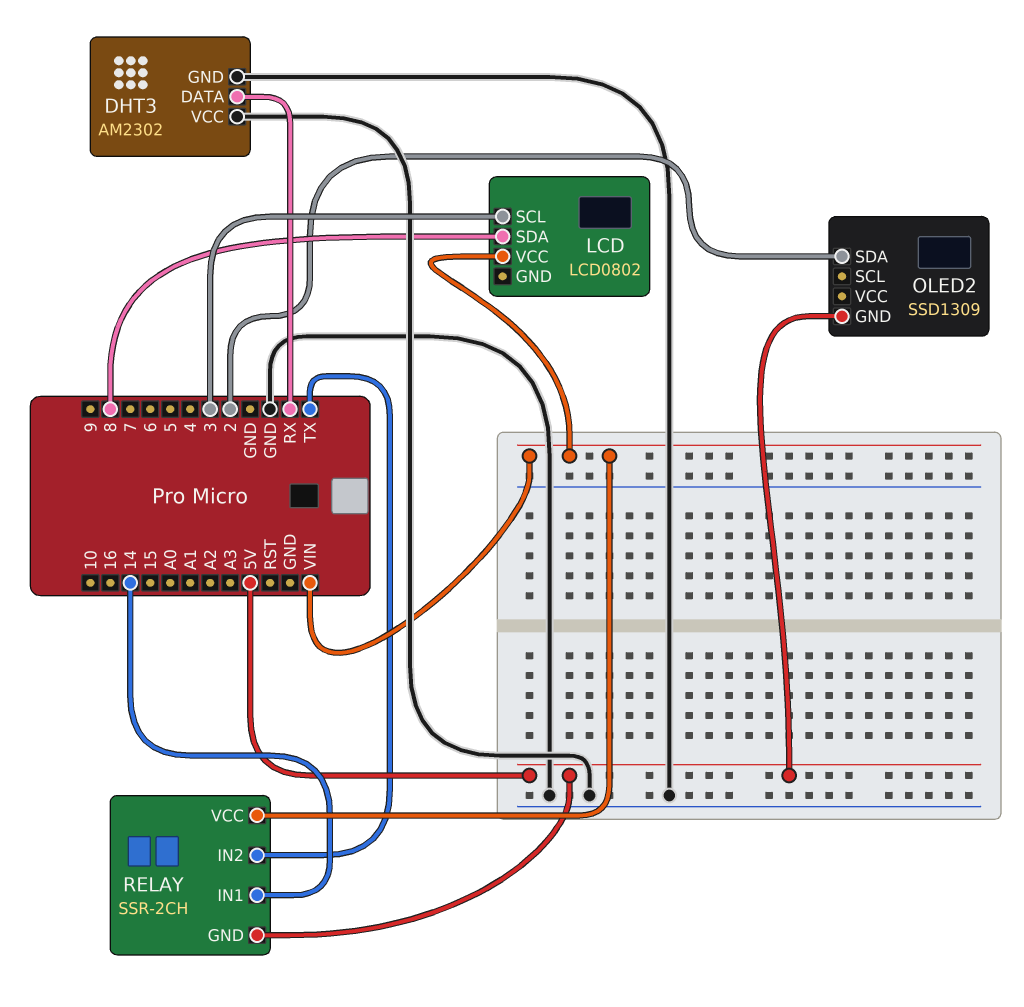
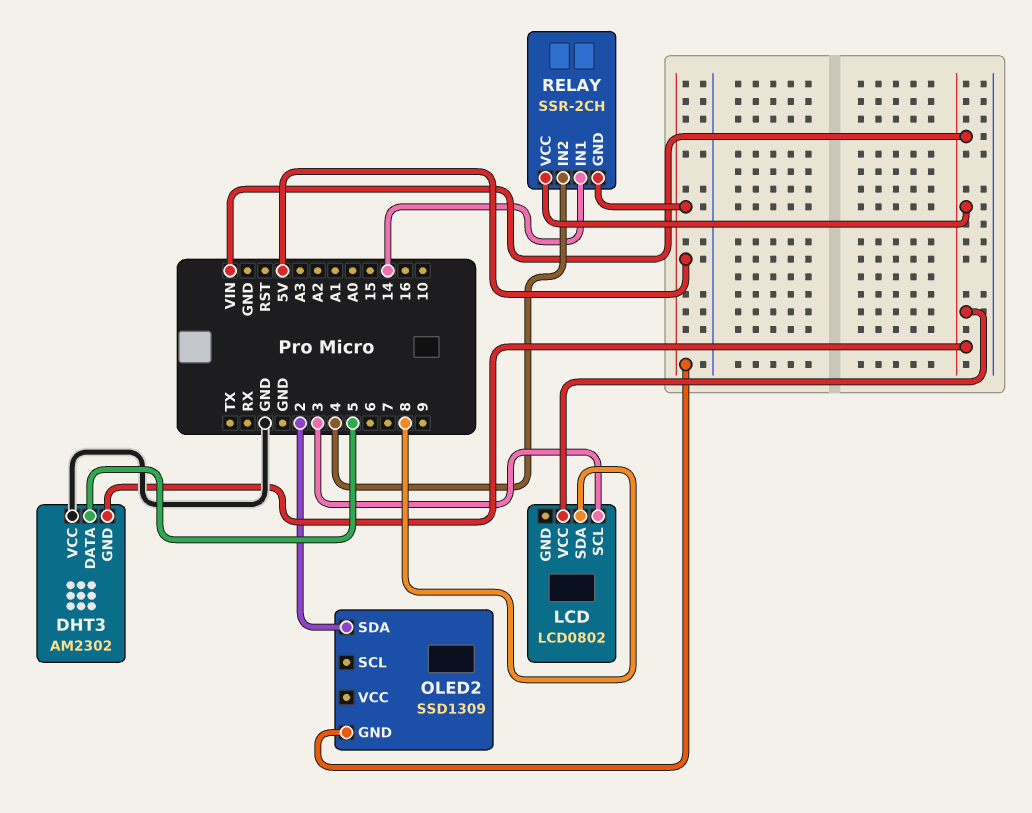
DHT3 pin DATA: RX -> 5
DHT3 pin GND: GND -> VIN
RELAY pin IN2: TX -> 4

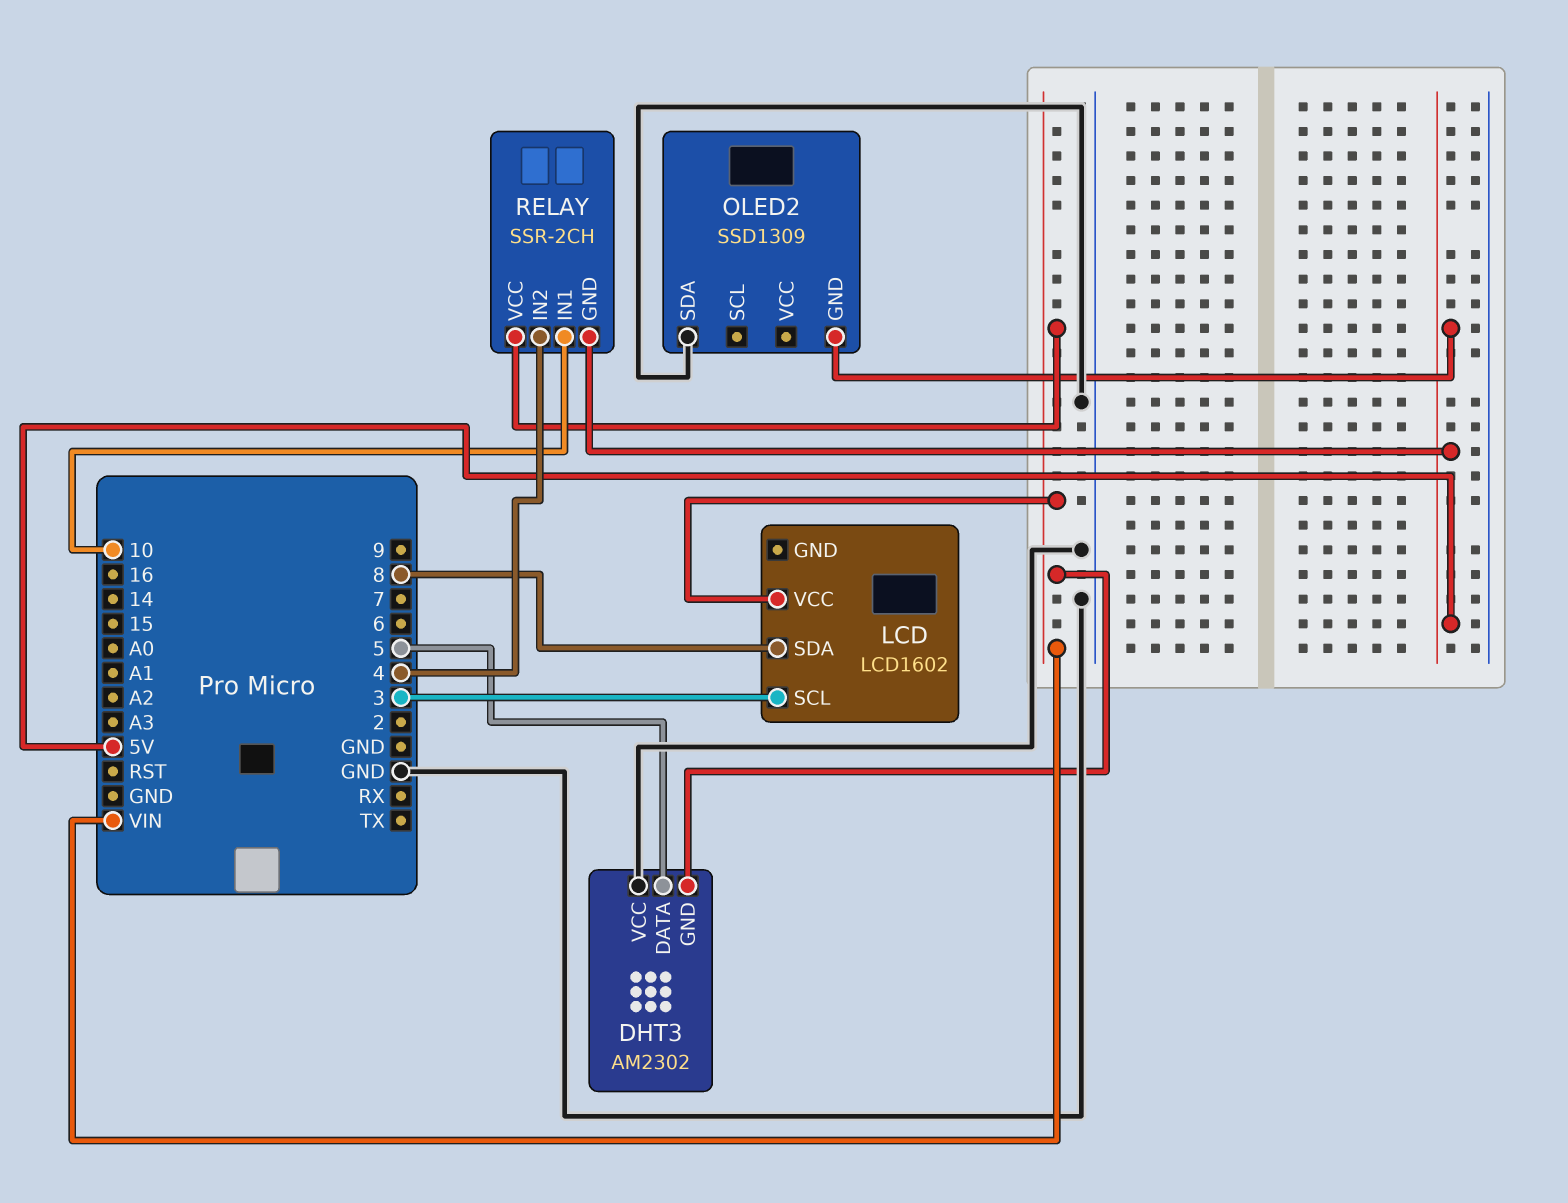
LCD: LCD0802 -> LCD1602
OLED2 pin SDA: 2 -> GND
RELAY pin IN1: 14 -> 10

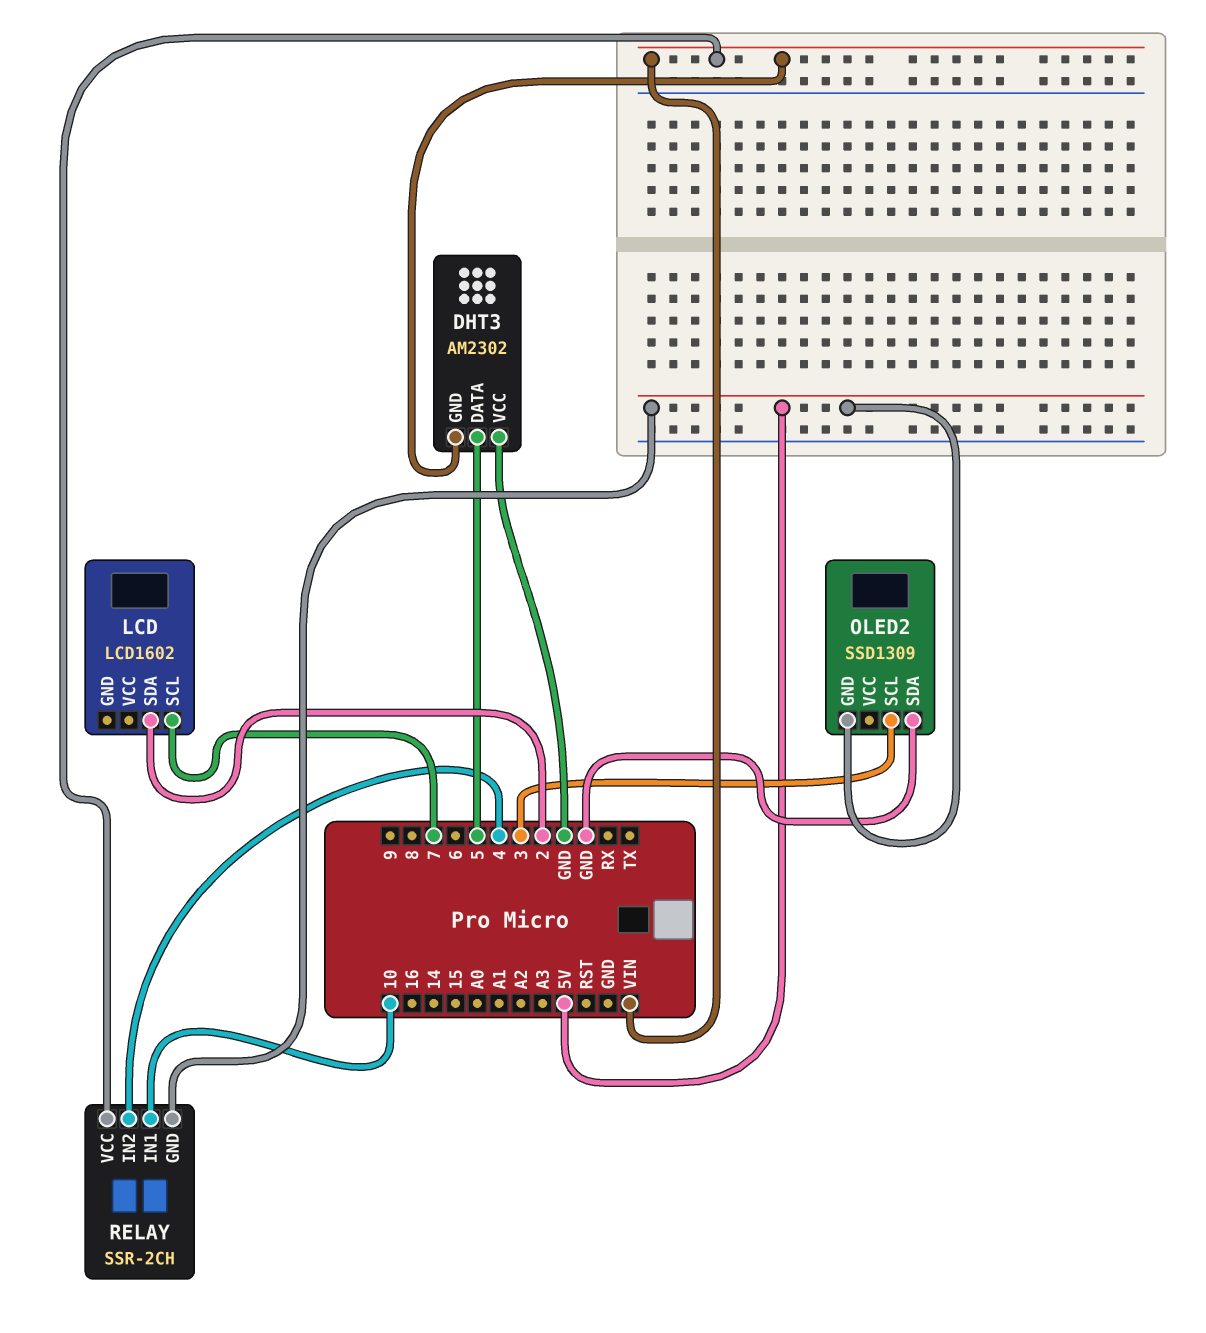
LCD pin SCL: 3 -> 7
LCD pin SDA: 8 -> 2
LCD pin VCC: VIN -> none
OLED2 pin SCL: none -> 3

